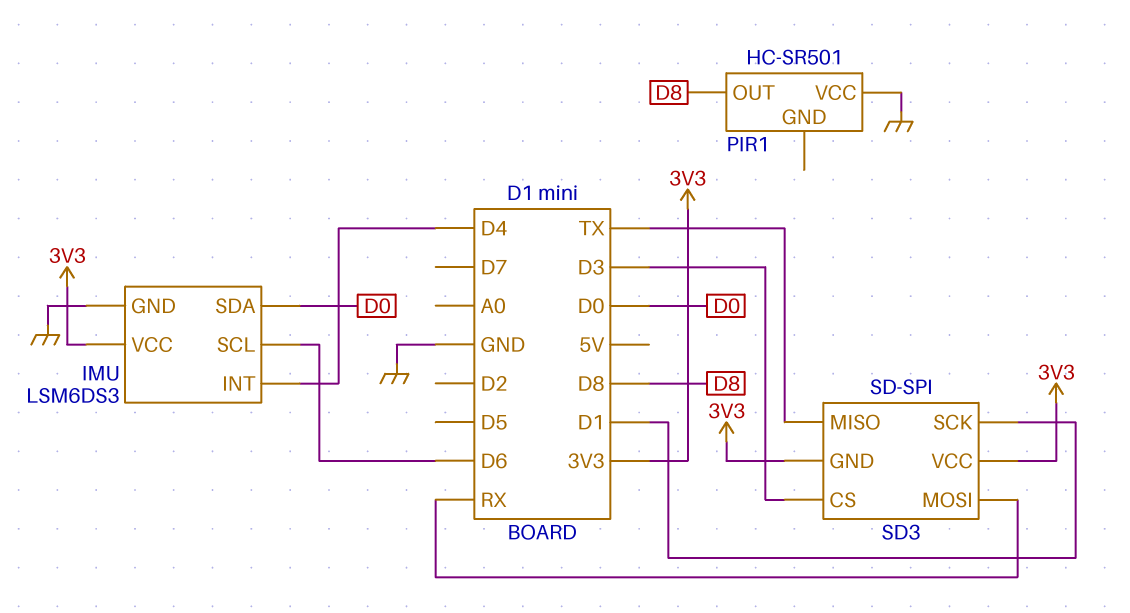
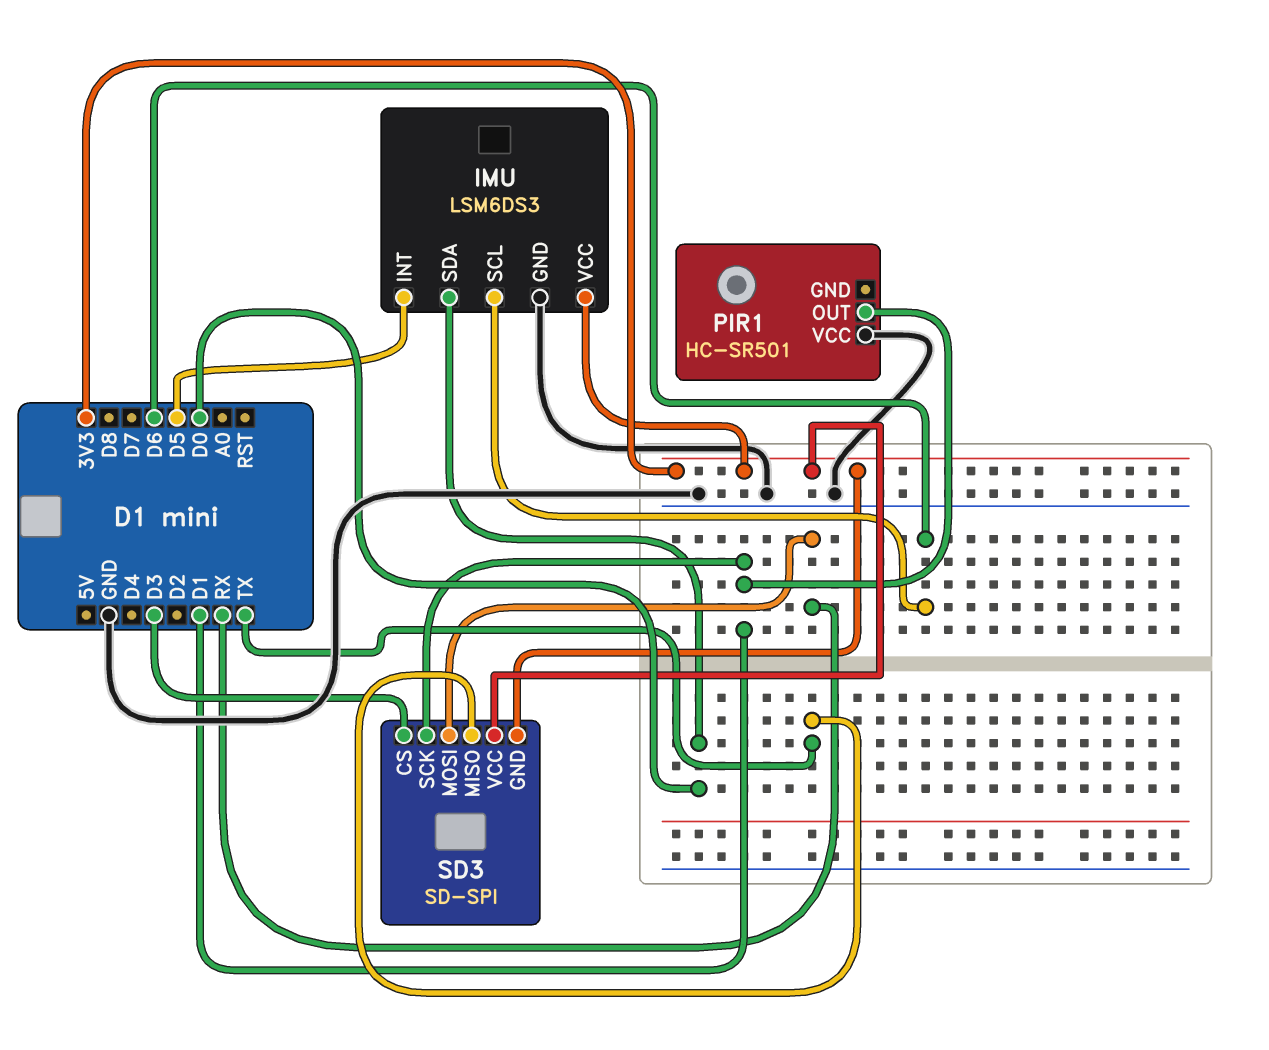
IMU pin INT: D4 -> D5
PIR1 pin OUT: D8 -> D1

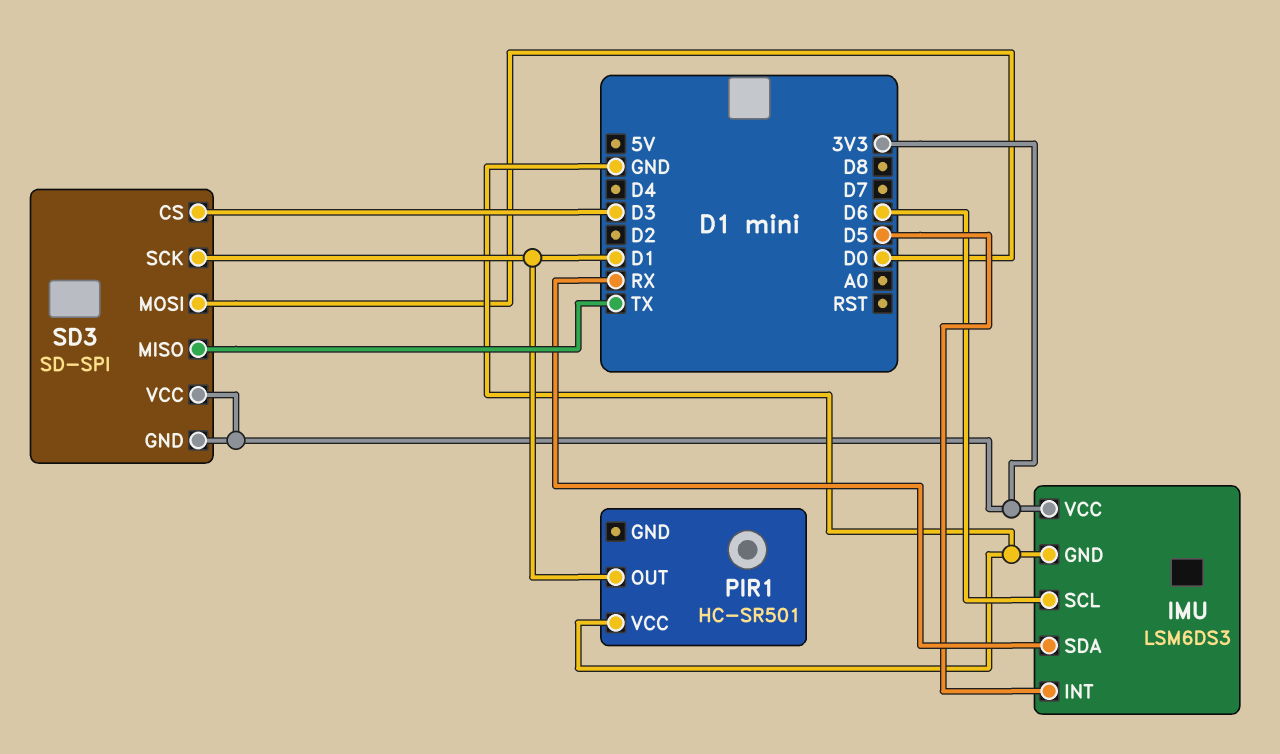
IMU pin SDA: D0 -> RX
SD3 pin MOSI: RX -> D0

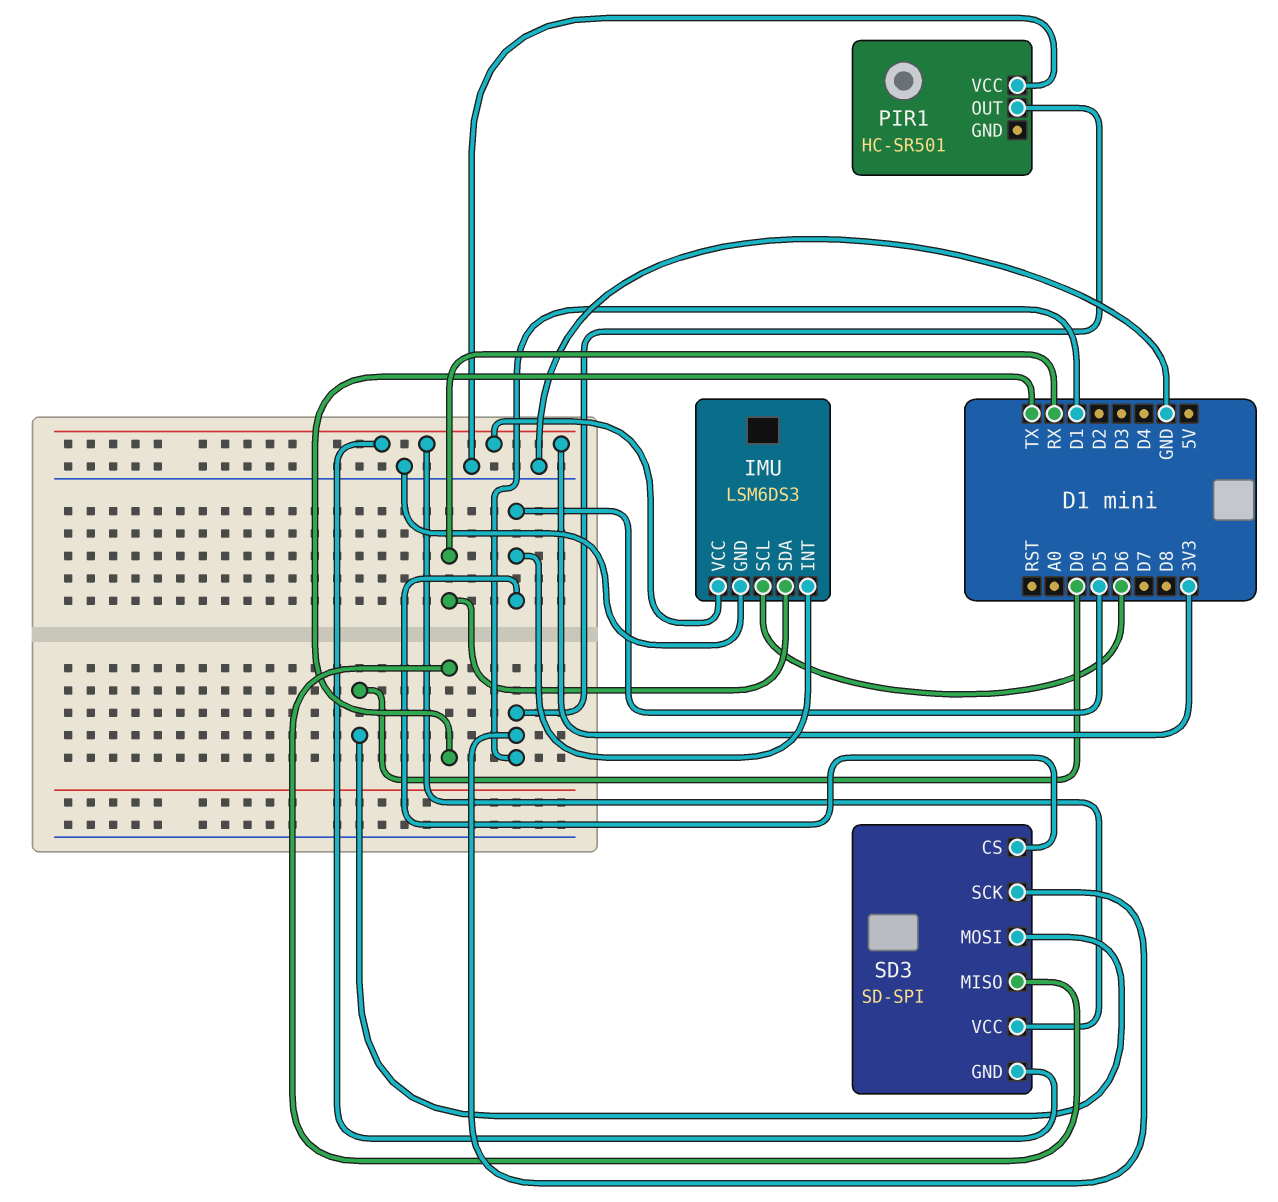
SD3 pin CS: D3 -> D5

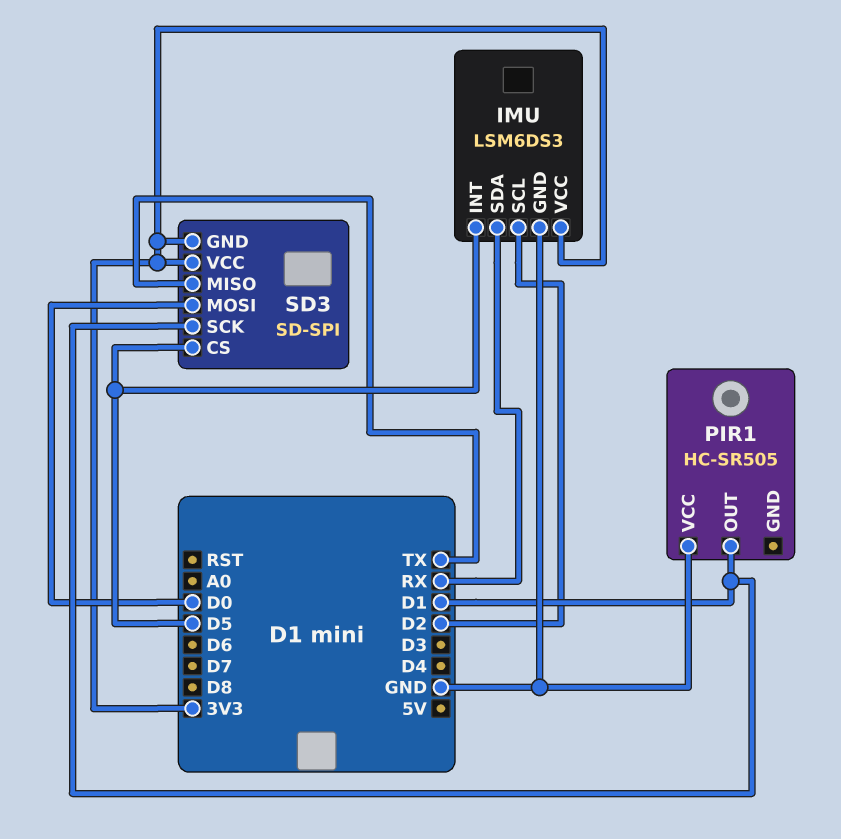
IMU pin SCL: D6 -> D2
PIR1: HC-SR501 -> HC-SR505

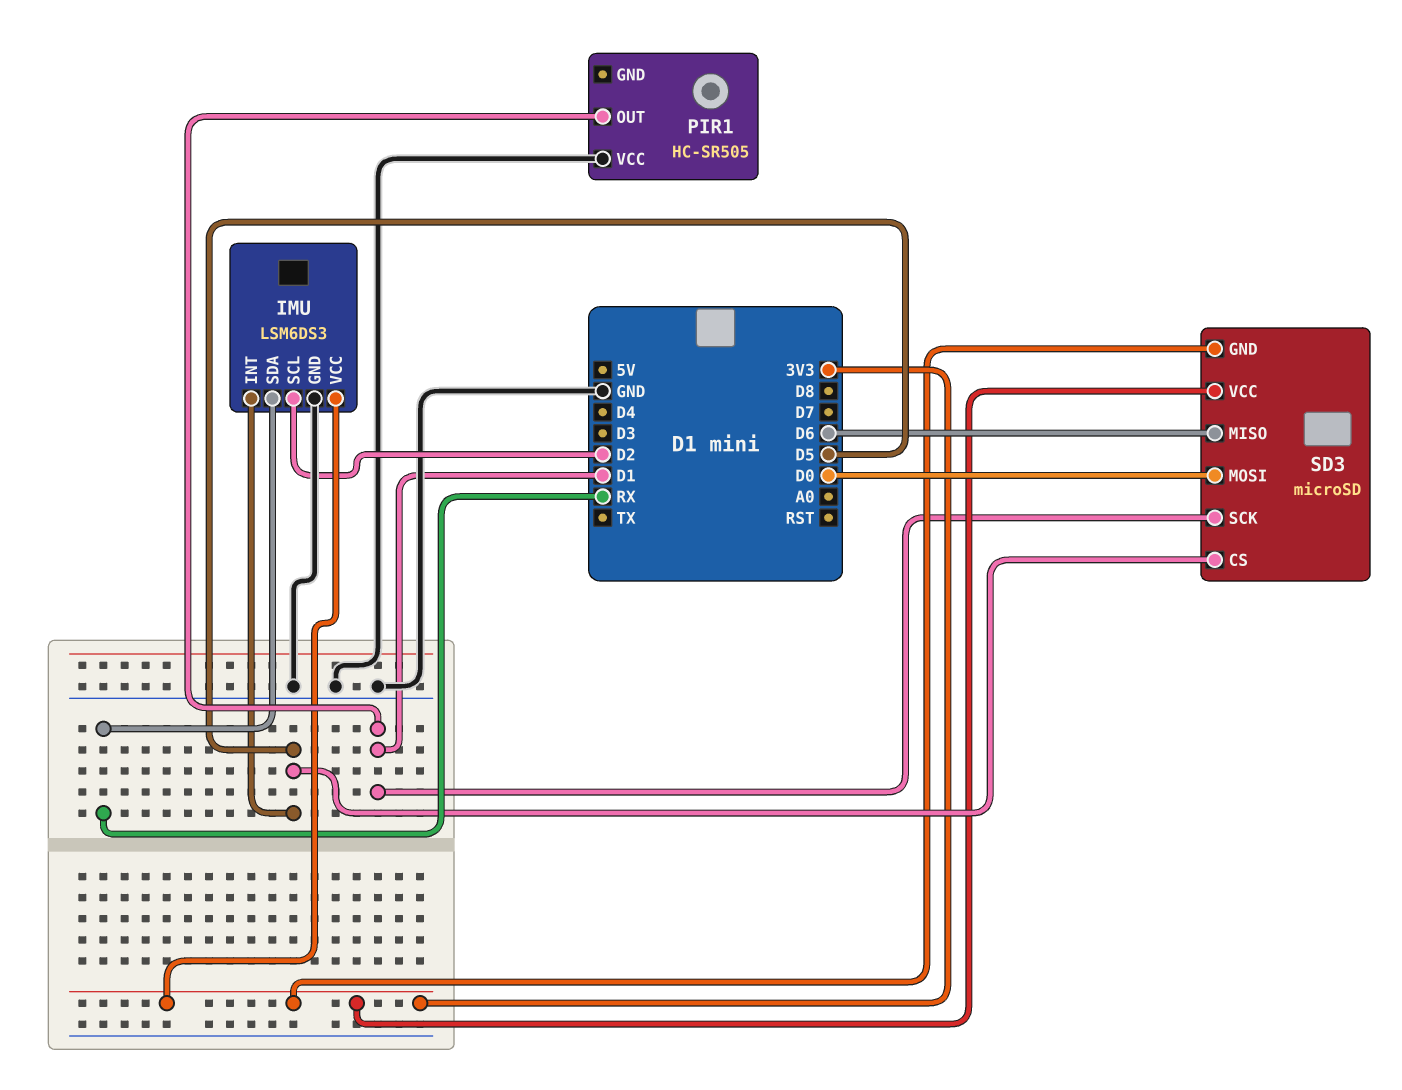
SD3: SD-SPI -> microSD
SD3 pin MISO: TX -> D6

